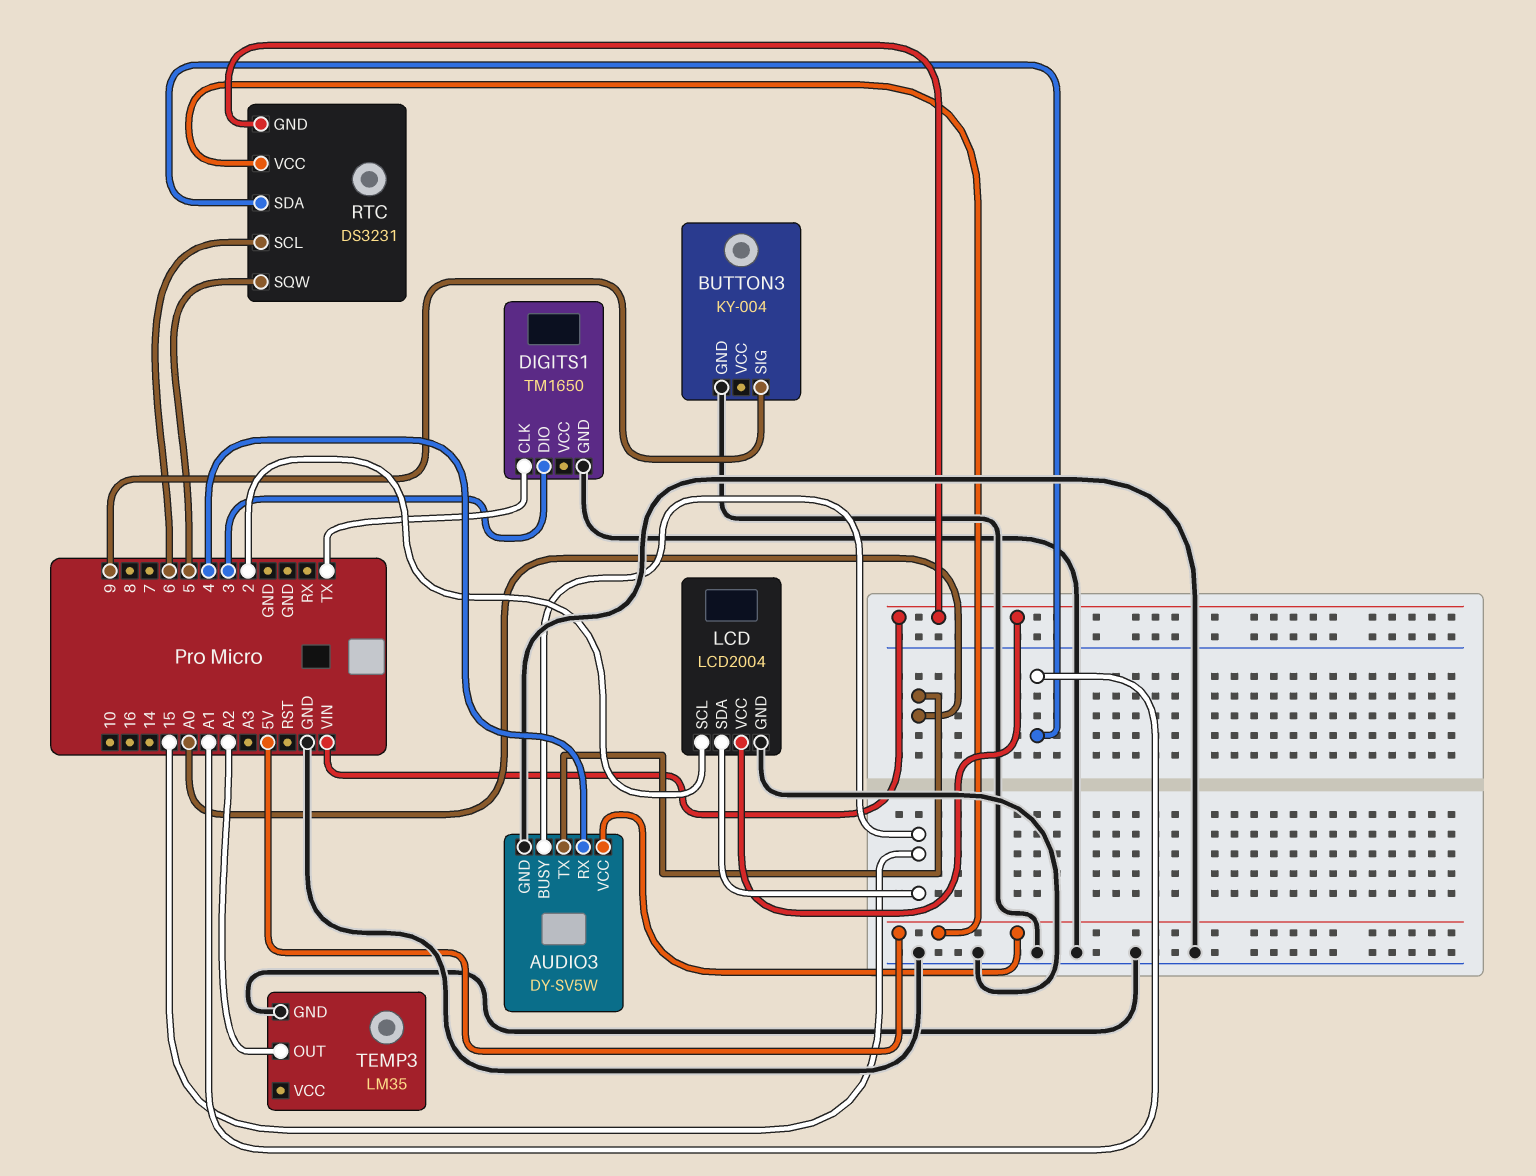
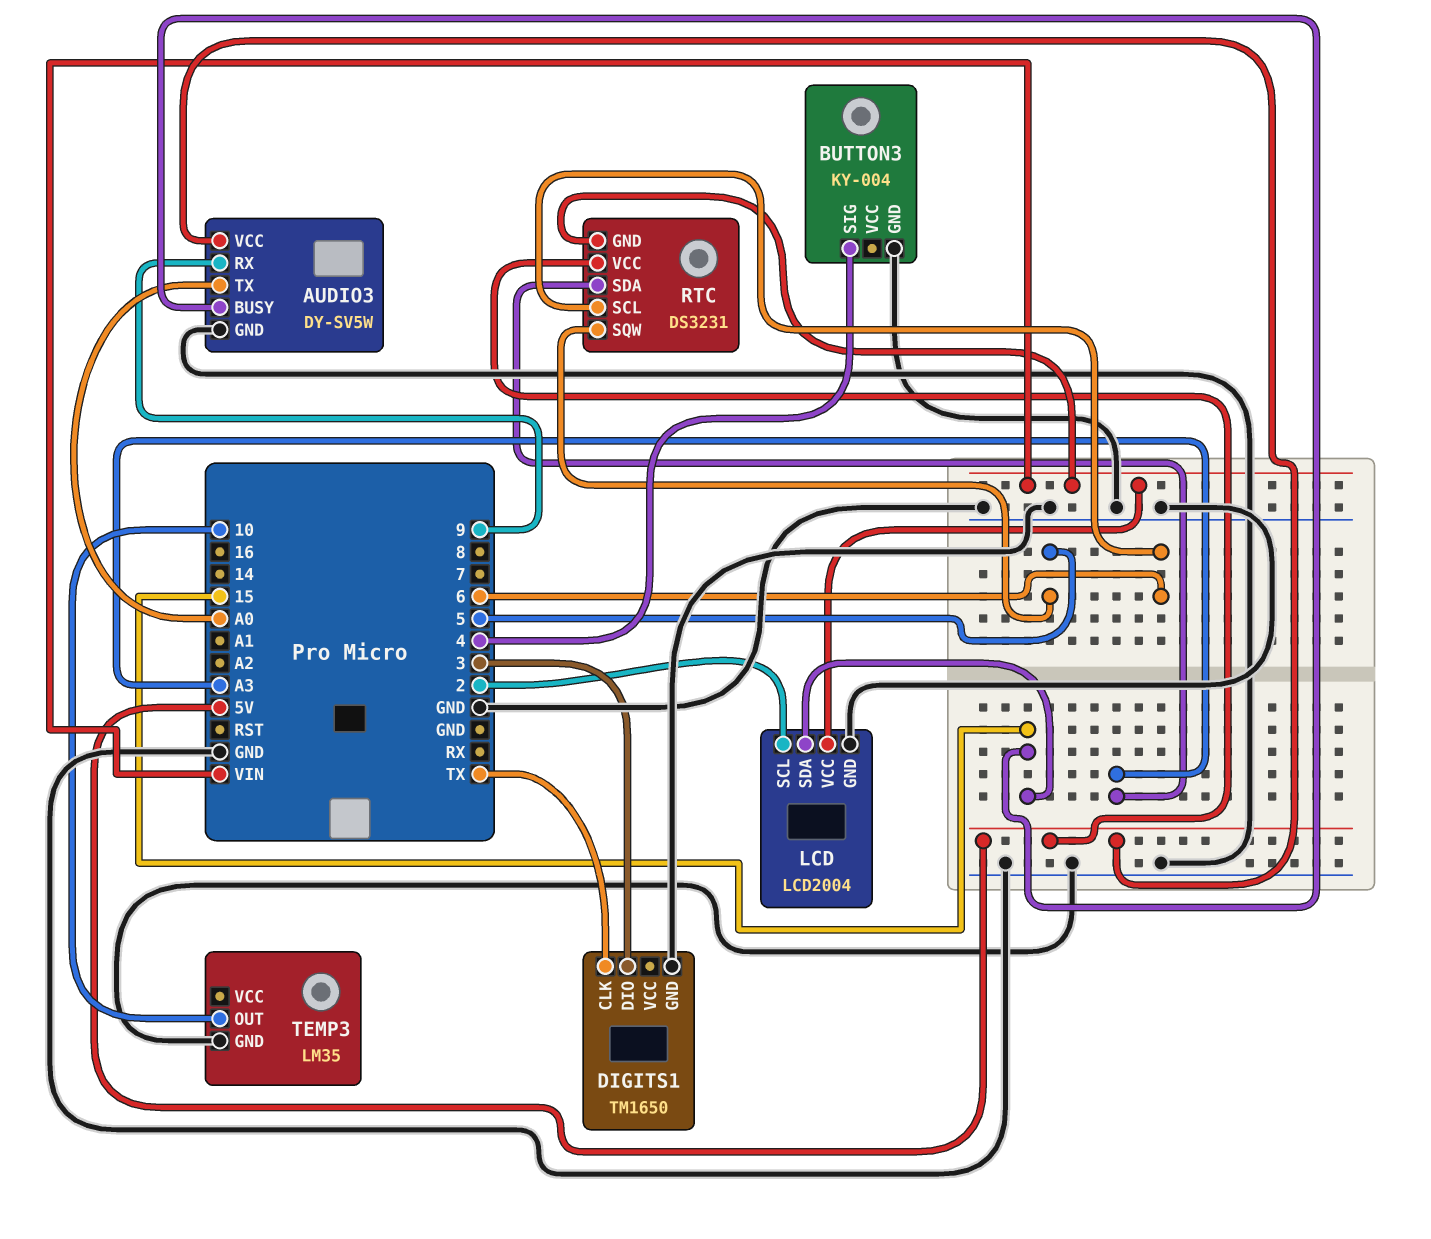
AUDIO3 pin RX: 4 -> 9
BUTTON3 pin SIG: 9 -> 4
RTC pin SDA: A1 -> A3
TEMP3 pin OUT: A2 -> 10

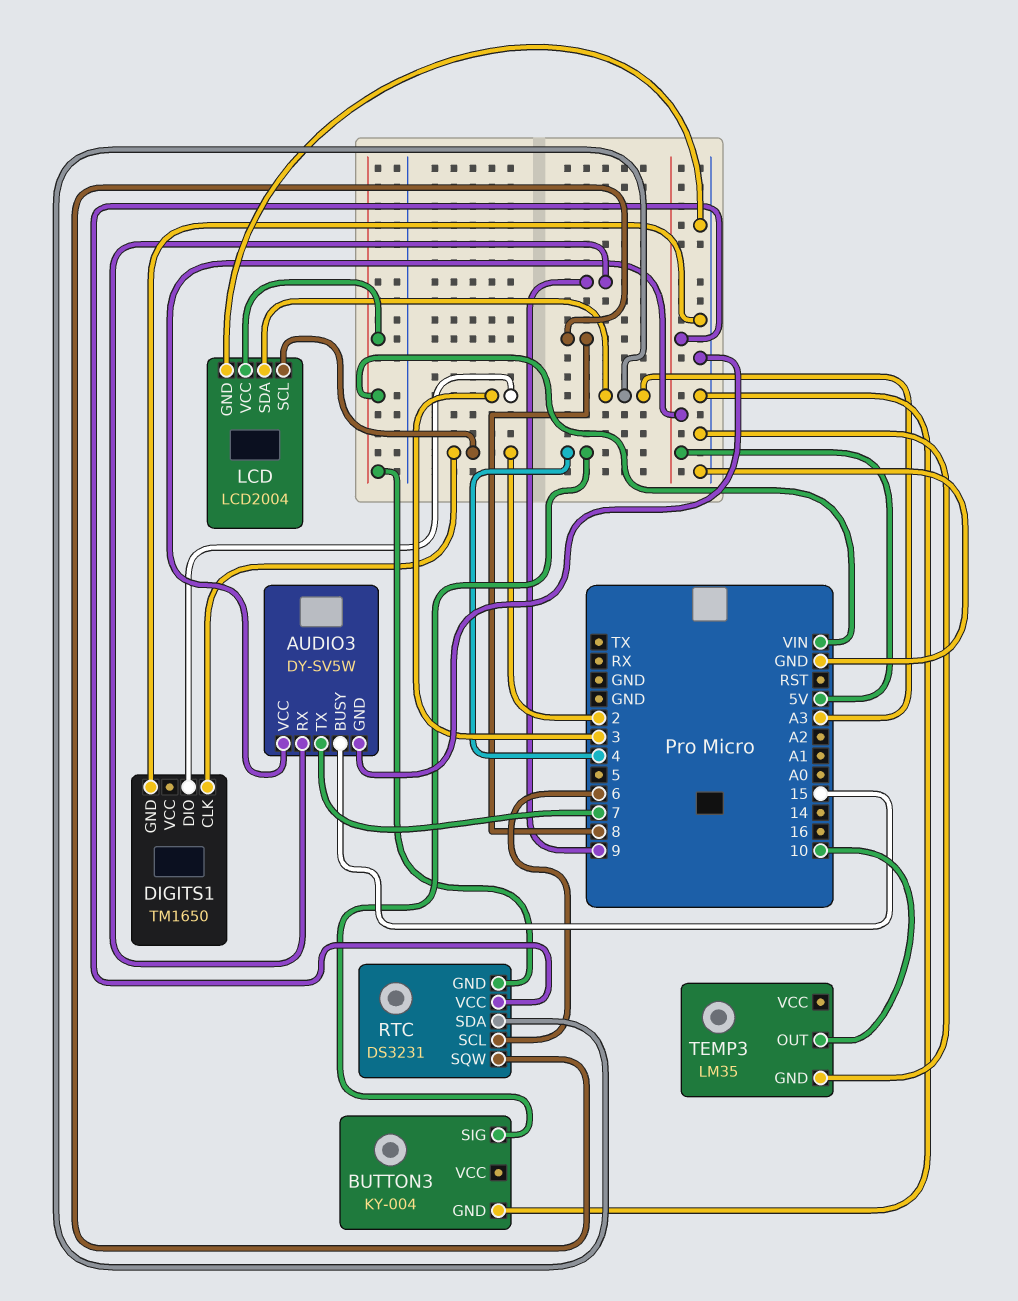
AUDIO3 pin TX: A0 -> 7
DIGITS1 pin CLK: TX -> 2
LCD pin SDA: 15 -> A3
RTC pin SQW: 5 -> 8

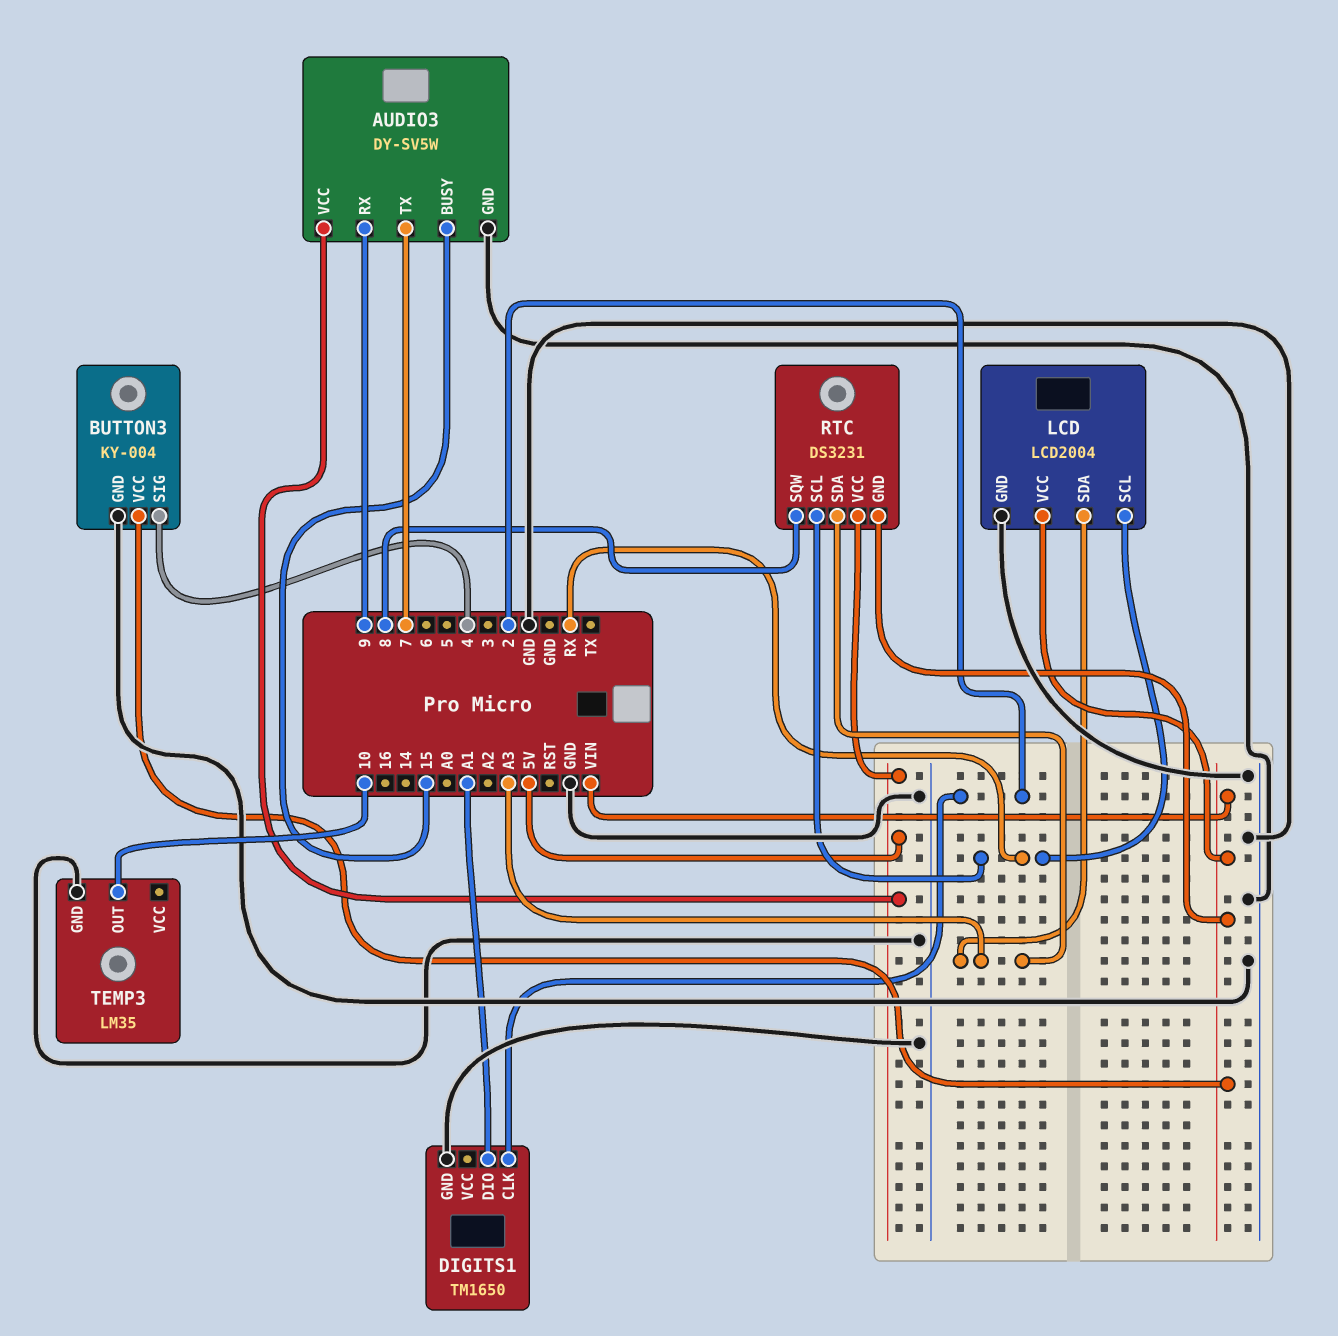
BUTTON3 pin VCC: none -> VIN
DIGITS1 pin DIO: 3 -> A1
LCD pin SCL: 2 -> RX
RTC pin SCL: 6 -> RX

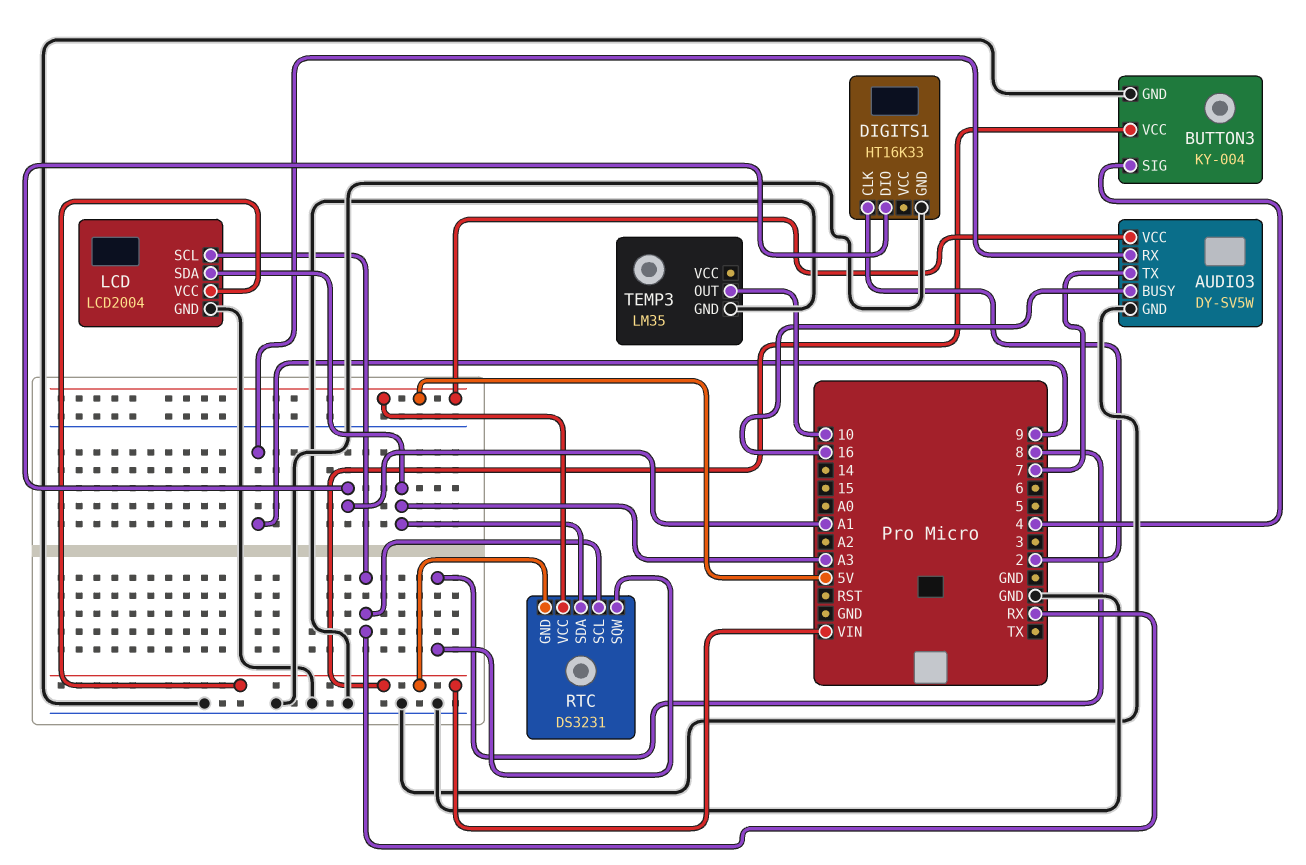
AUDIO3 pin BUSY: 15 -> 16
DIGITS1: TM1650 -> HT16K33

